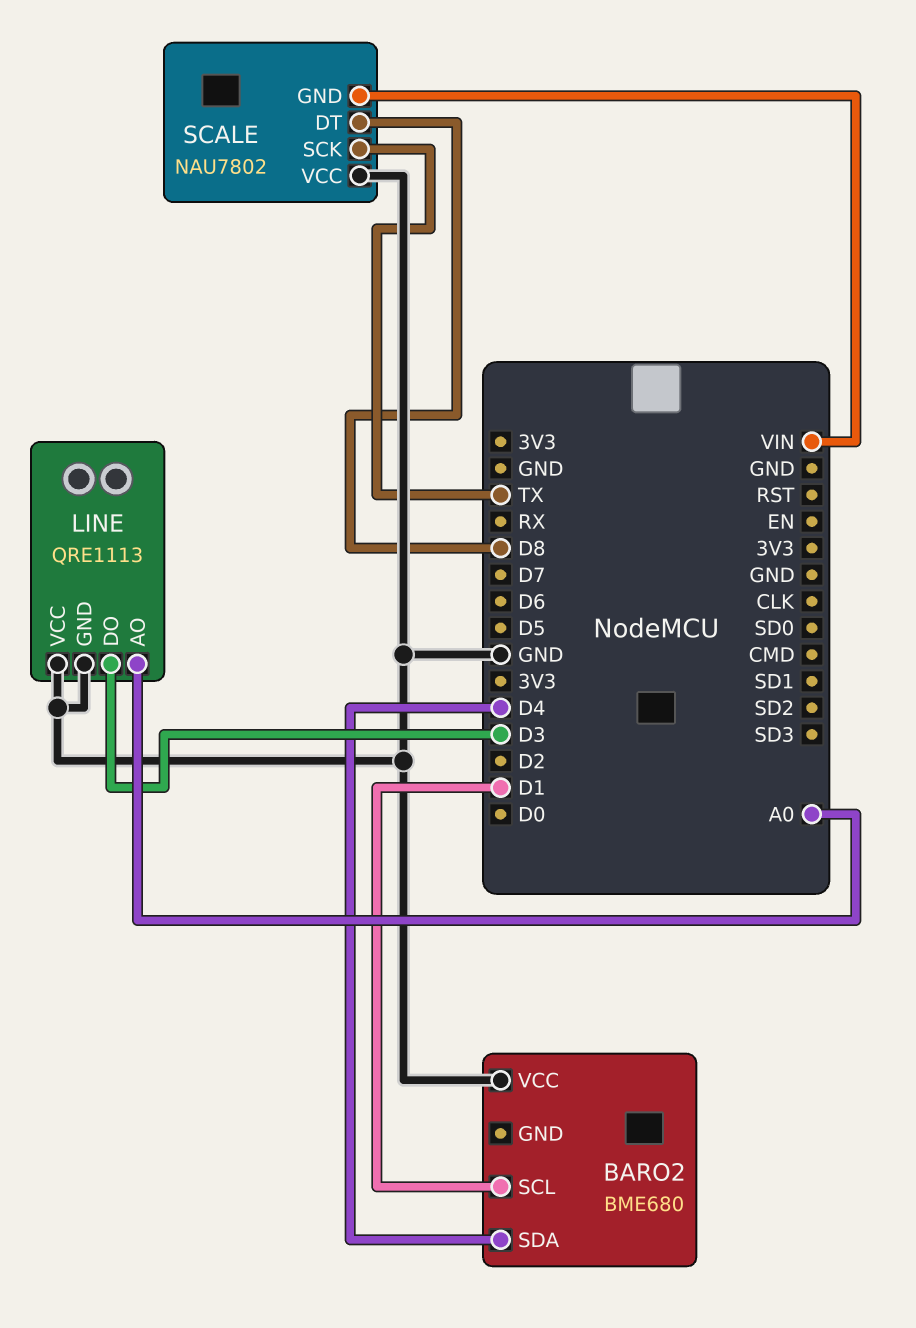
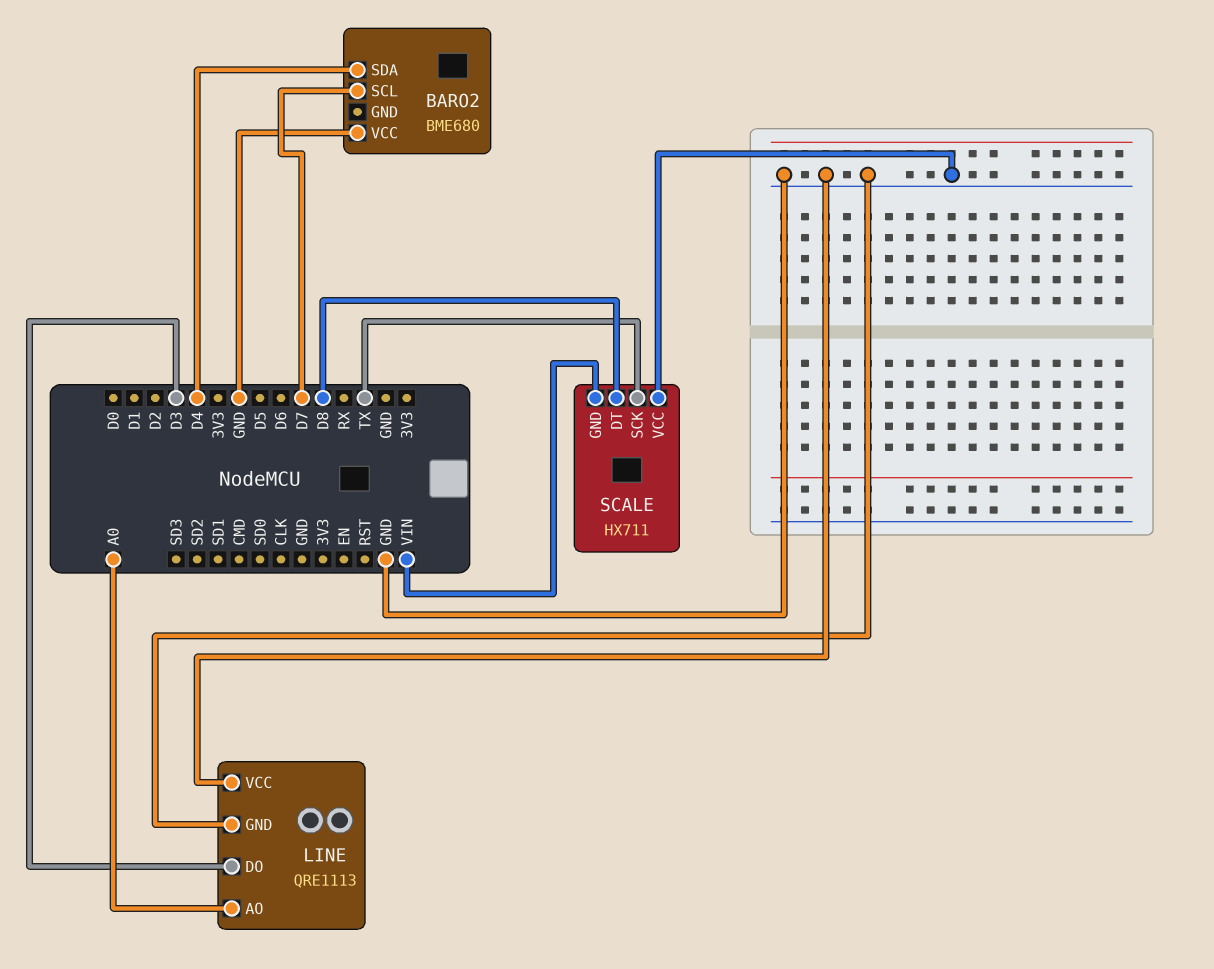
BARO2 pin SCL: D1 -> D7
SCALE: NAU7802 -> HX711

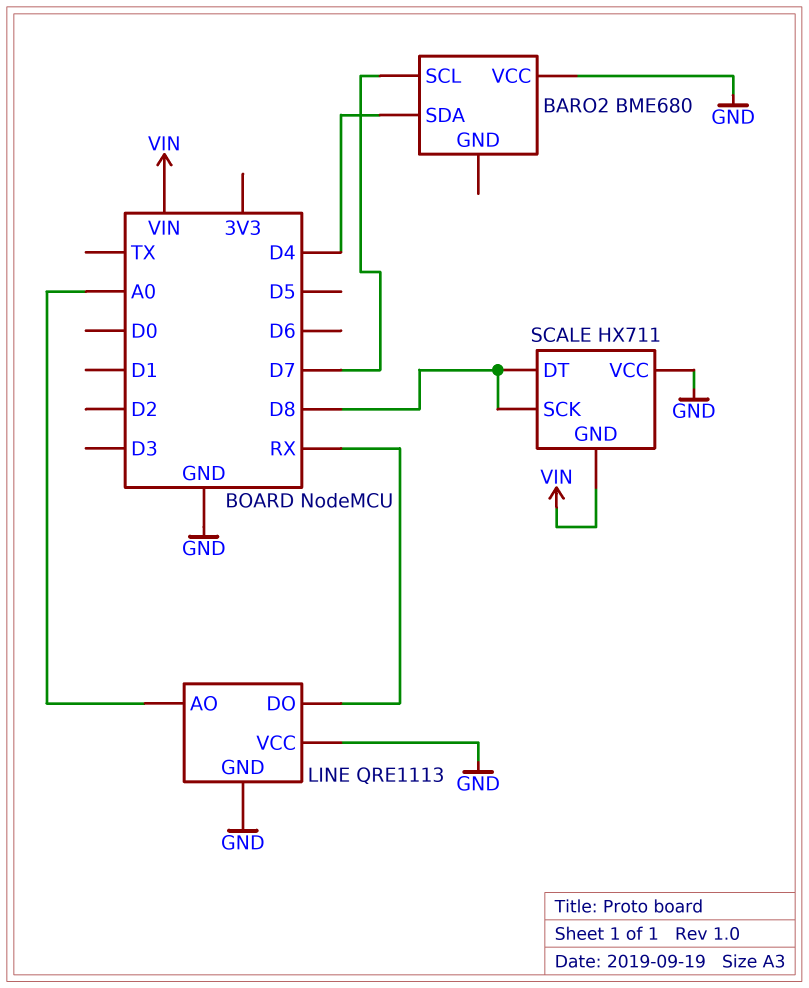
LINE pin DO: D3 -> RX
SCALE pin SCK: TX -> D8

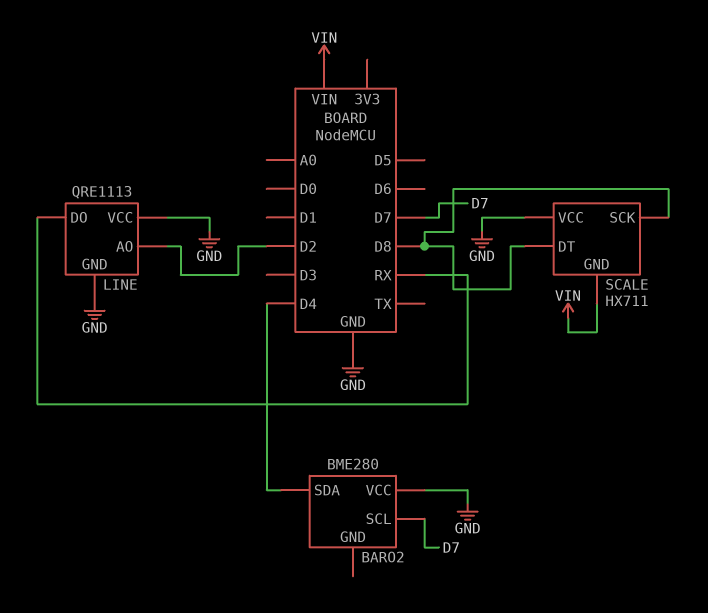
BARO2: BME680 -> BME280
LINE pin AO: A0 -> D2

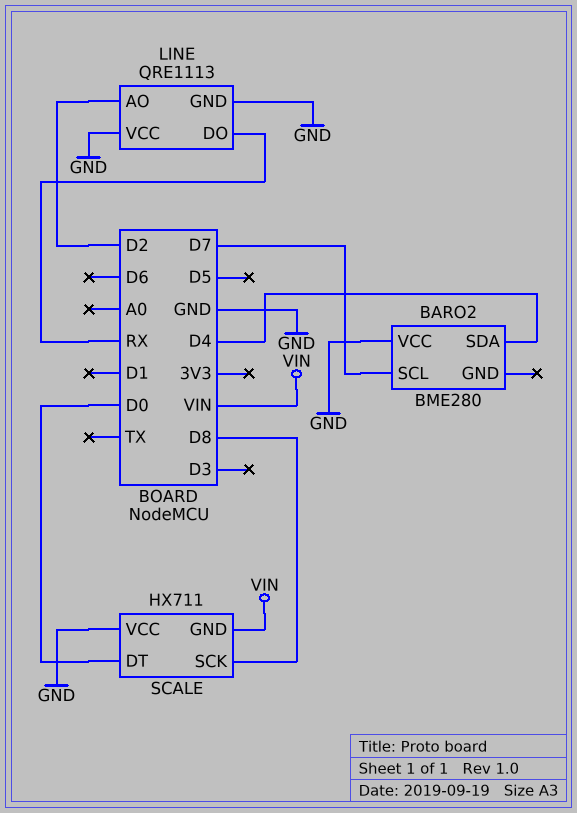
SCALE pin DT: D8 -> D0

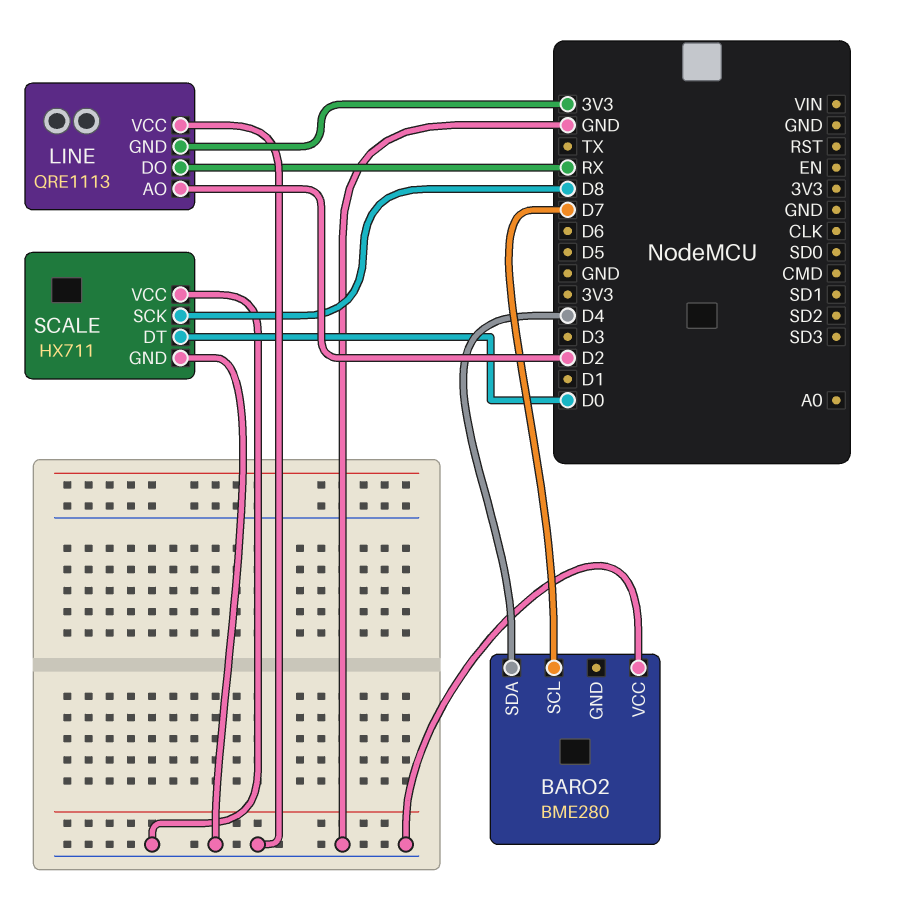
LINE pin GND: GND -> 3V3
SCALE pin GND: VIN -> GND

